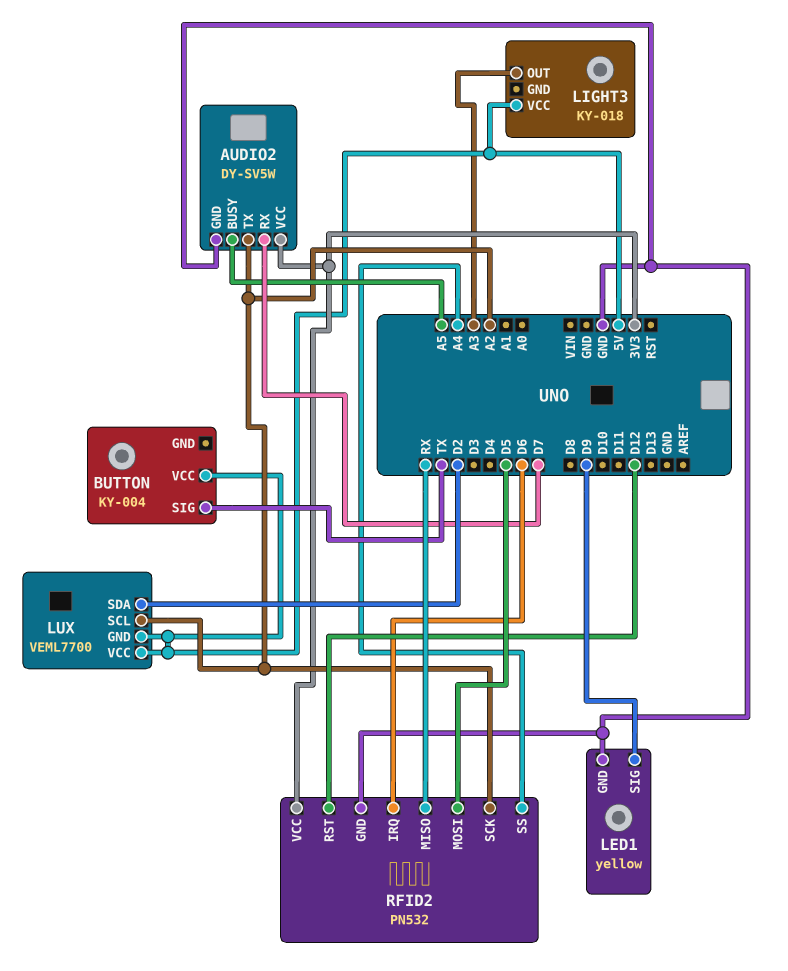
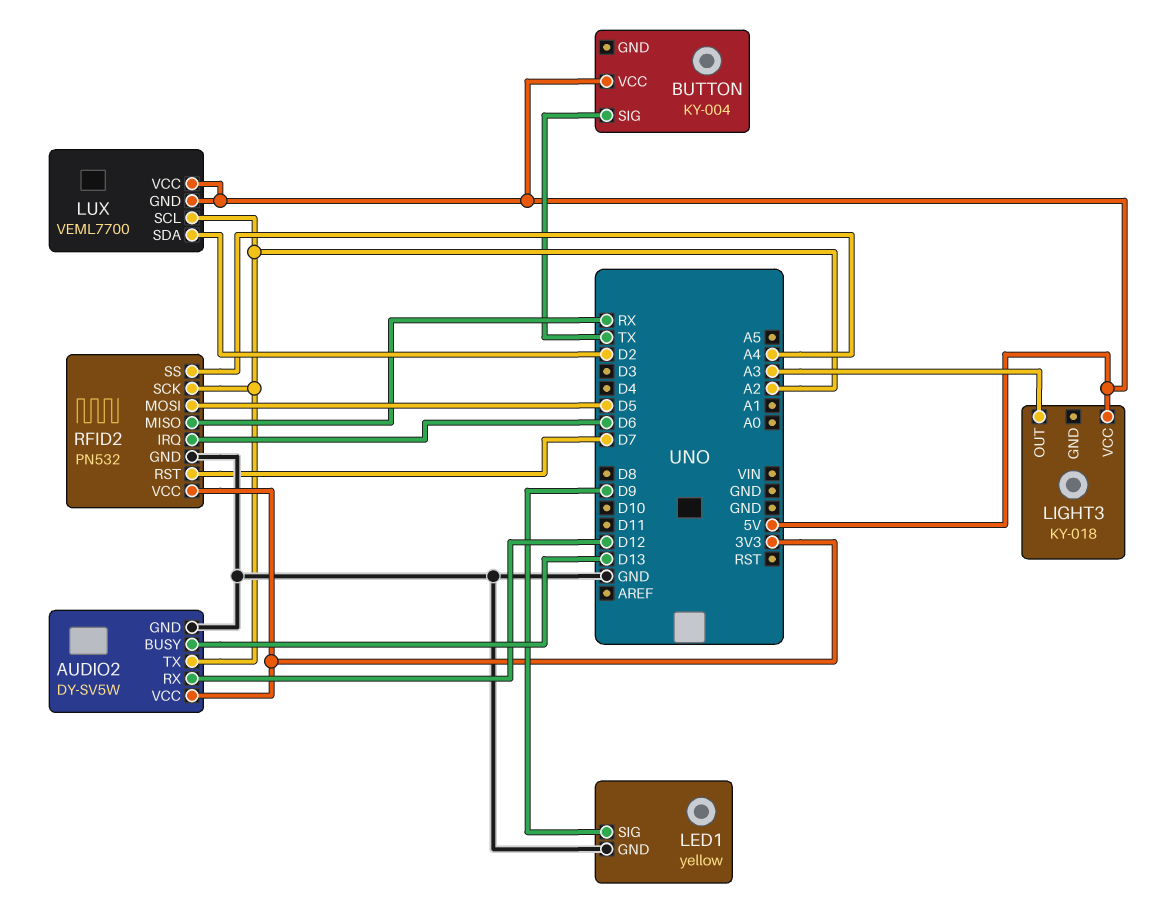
AUDIO2 pin BUSY: A5 -> D13
AUDIO2 pin RX: D7 -> D12
RFID2 pin RST: D12 -> D7

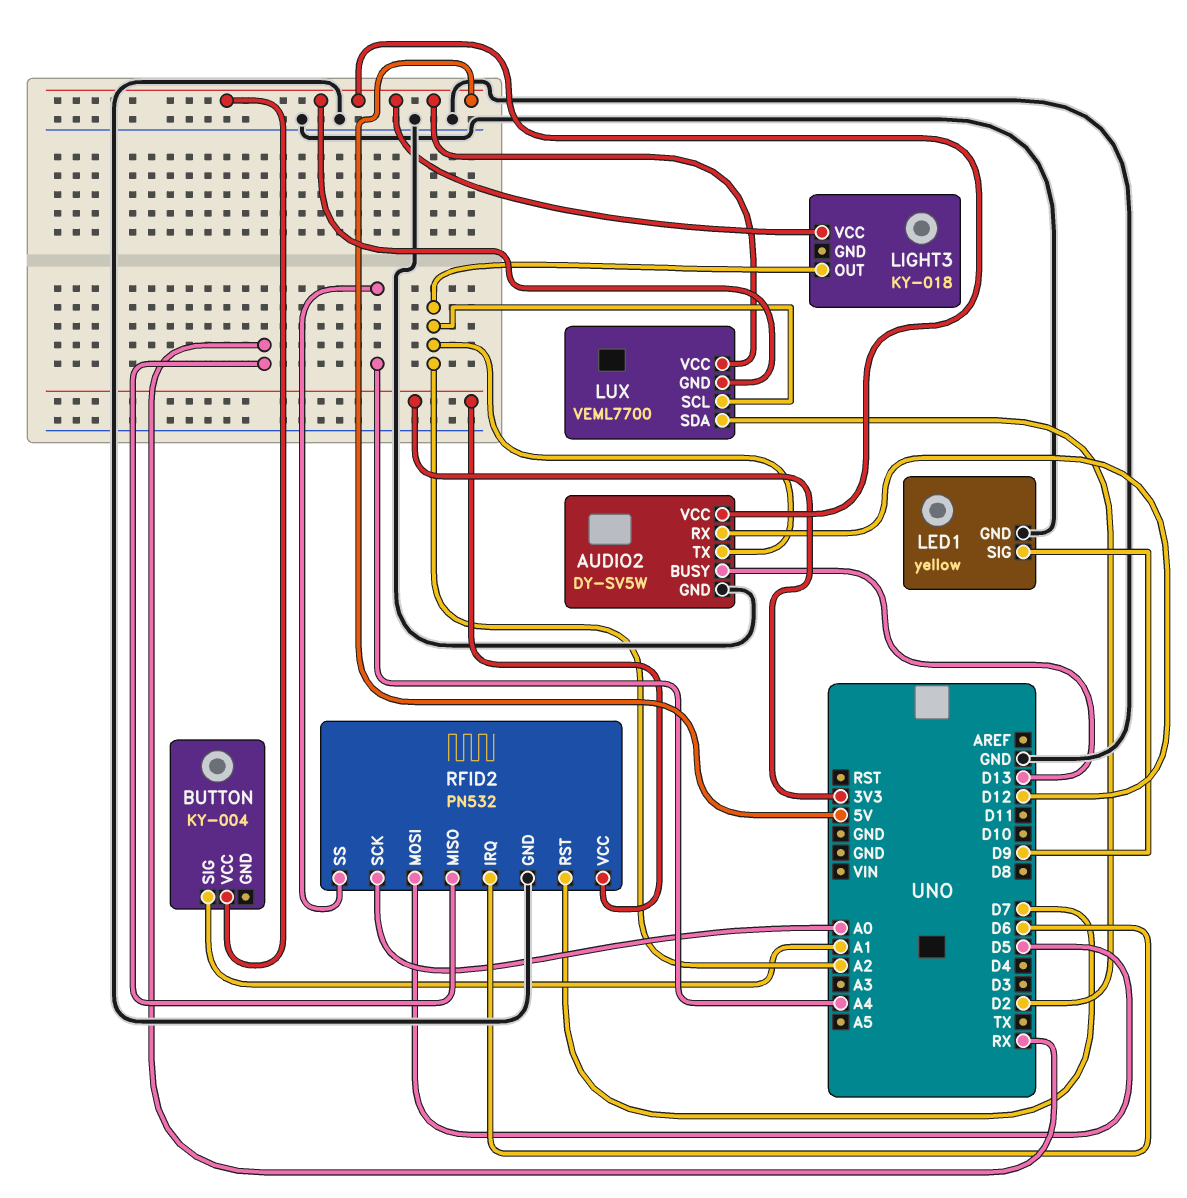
AUDIO2 pin VCC: 3V3 -> 5V
BUTTON pin SIG: TX -> A1
LIGHT3 pin OUT: A3 -> A2
RFID2 pin SCK: A2 -> A0

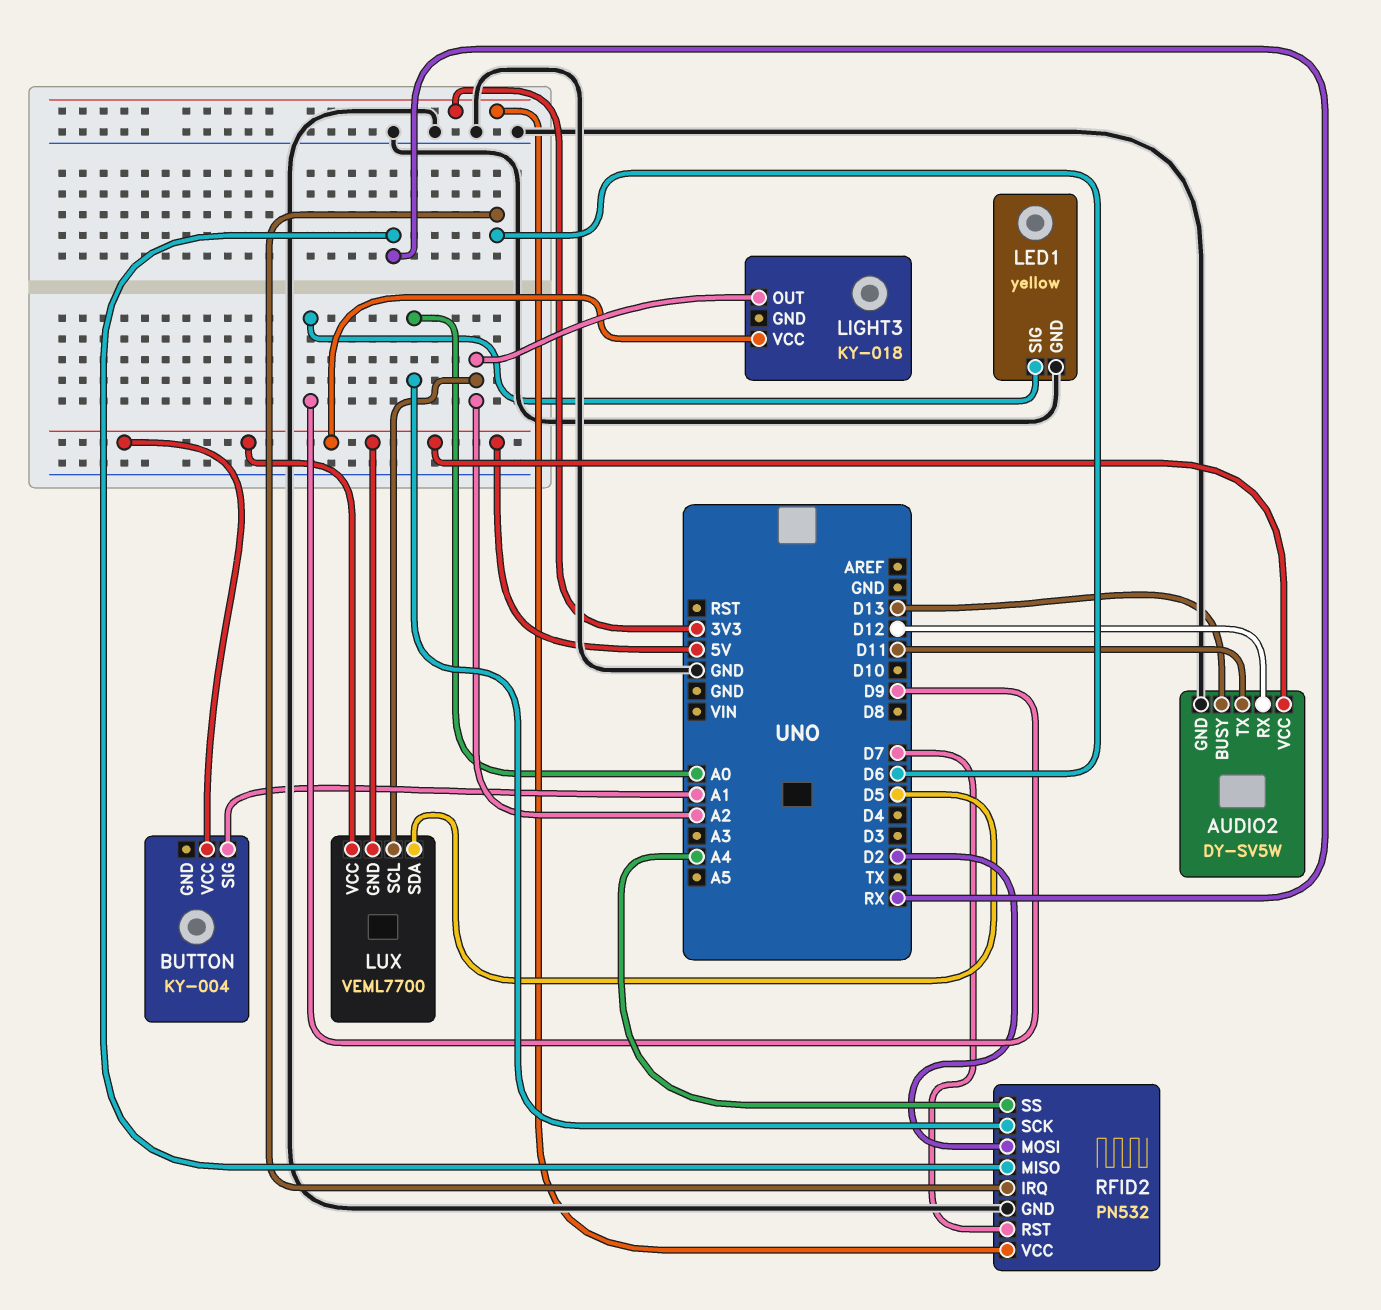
AUDIO2 pin TX: A2 -> D11
LUX pin SDA: D2 -> D5
RFID2 pin MOSI: D5 -> D2

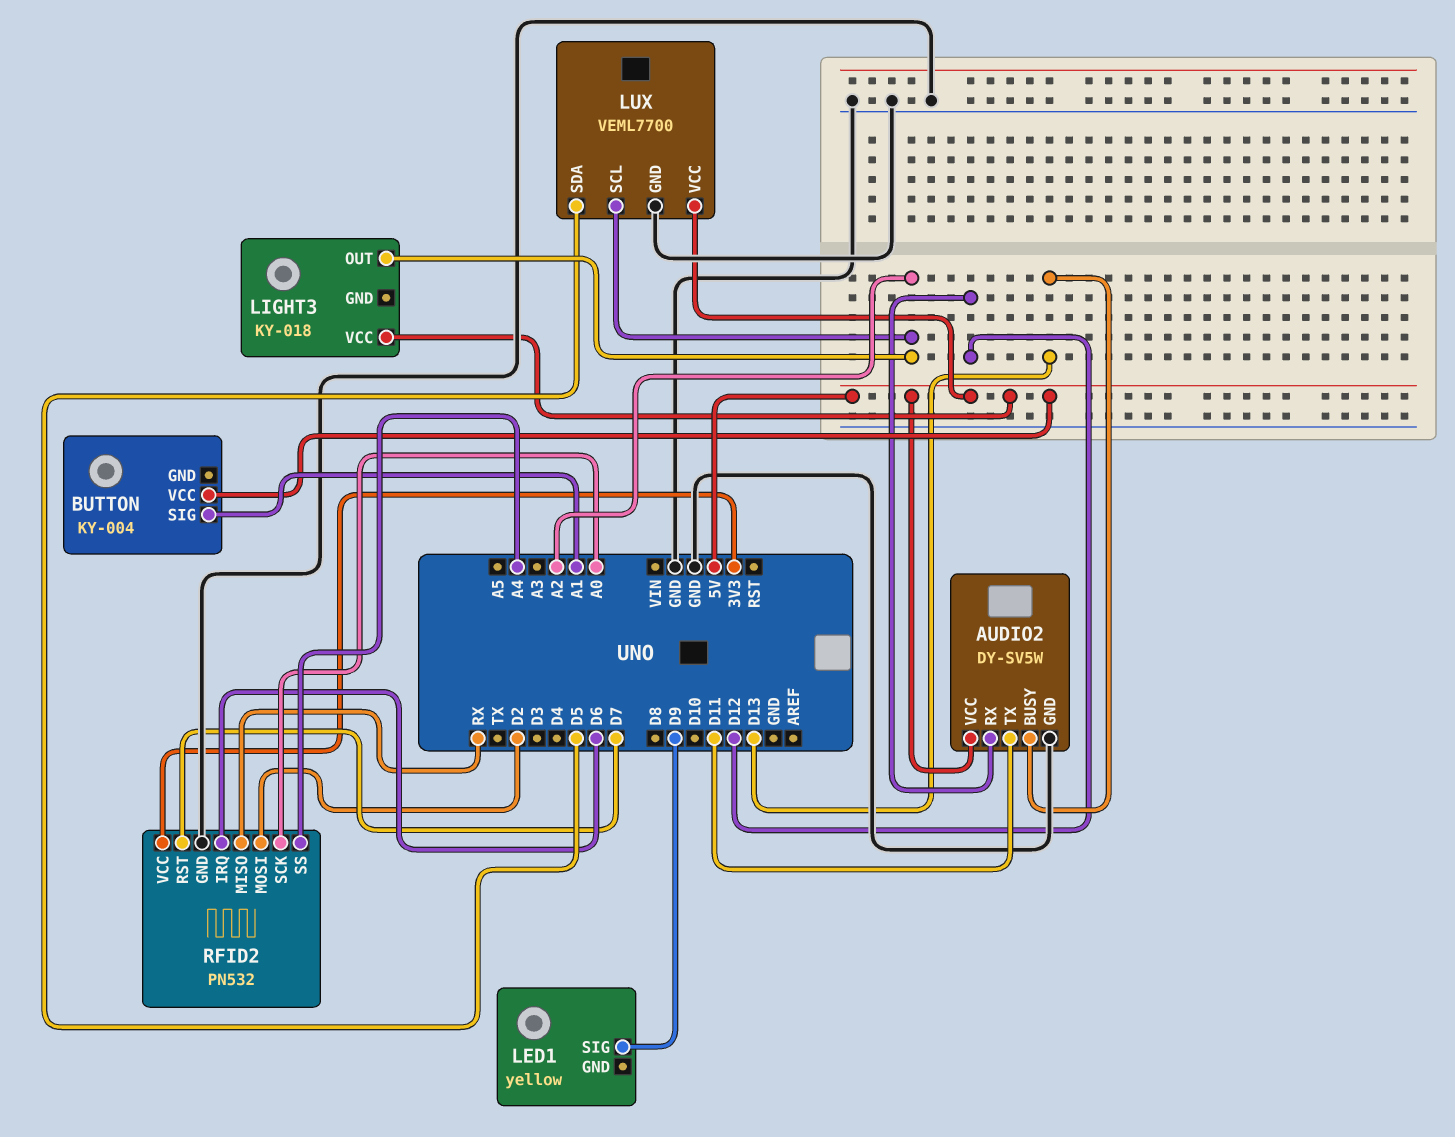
LED1 pin GND: GND -> none
LUX pin GND: 5V -> GND

